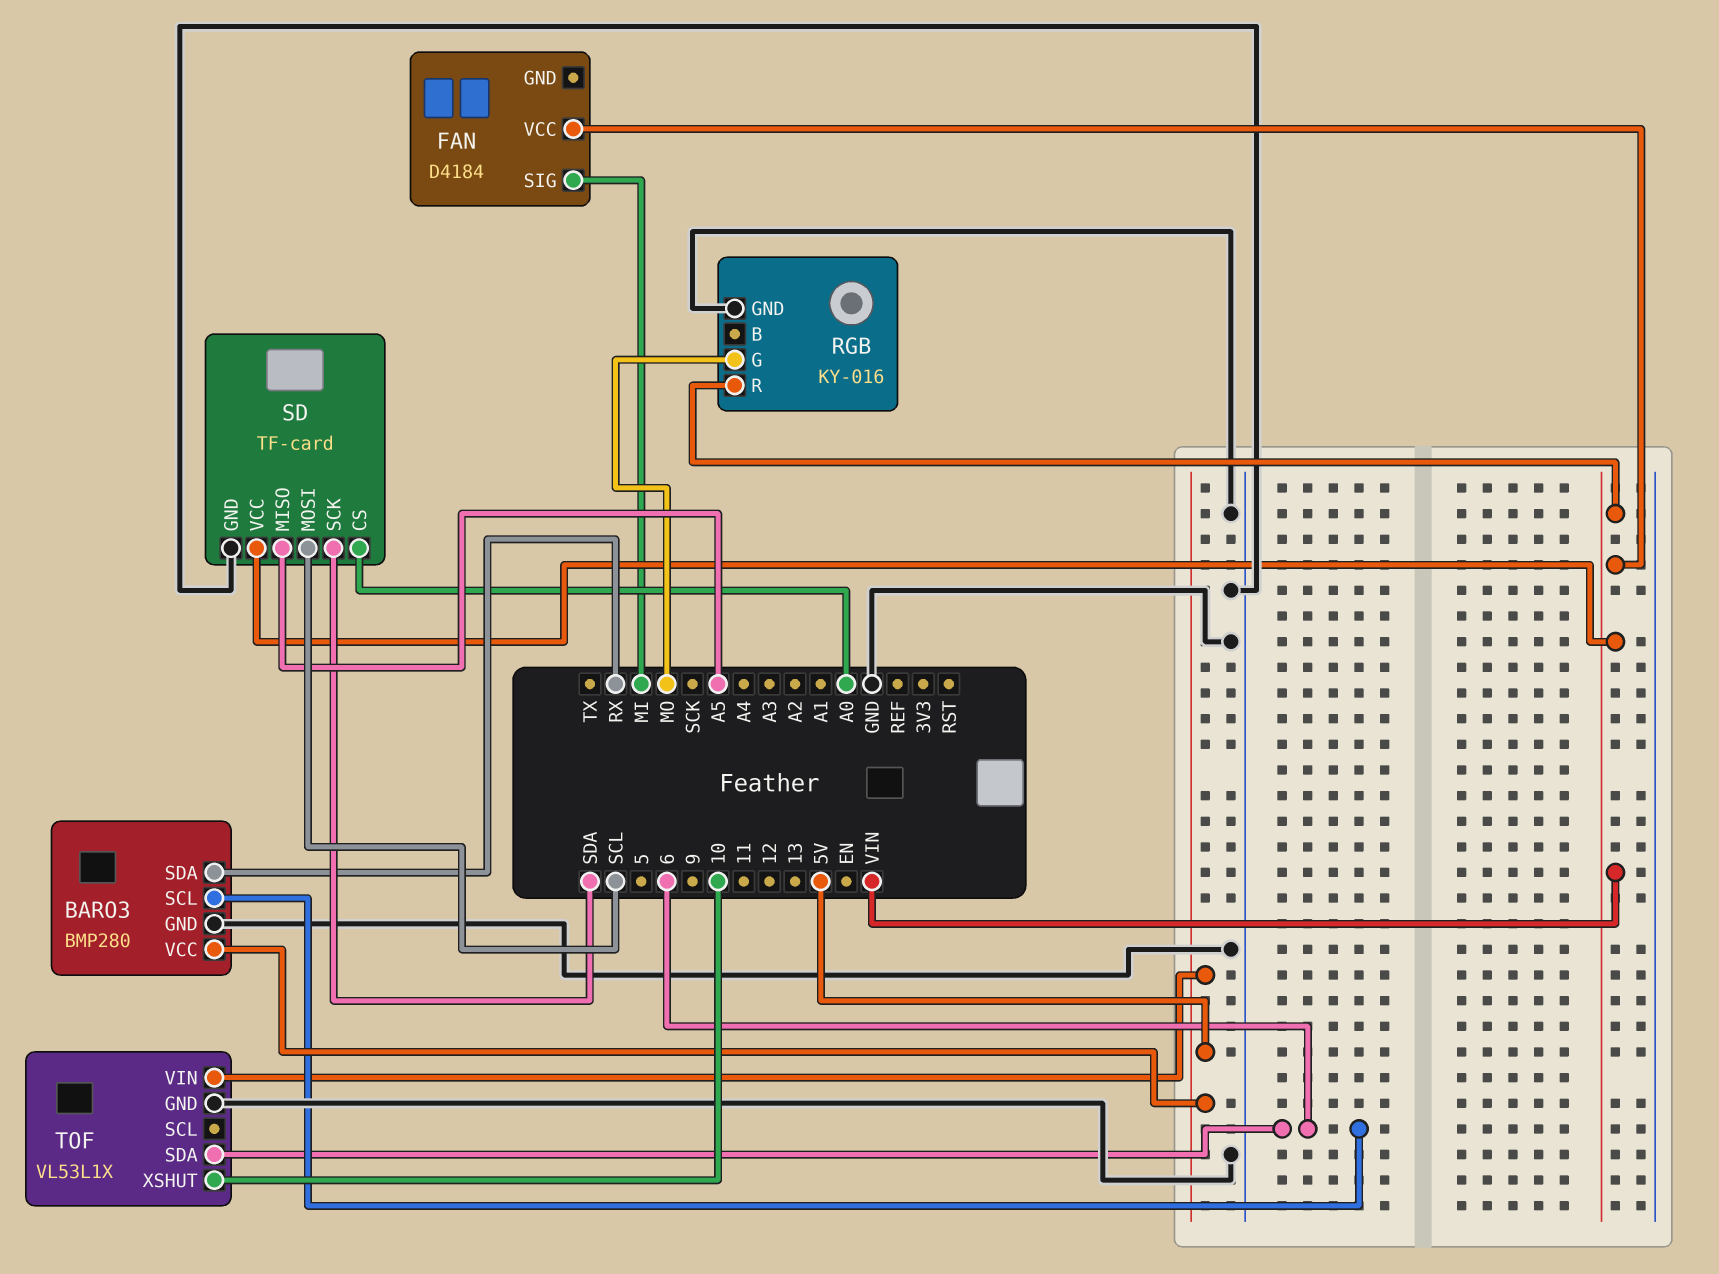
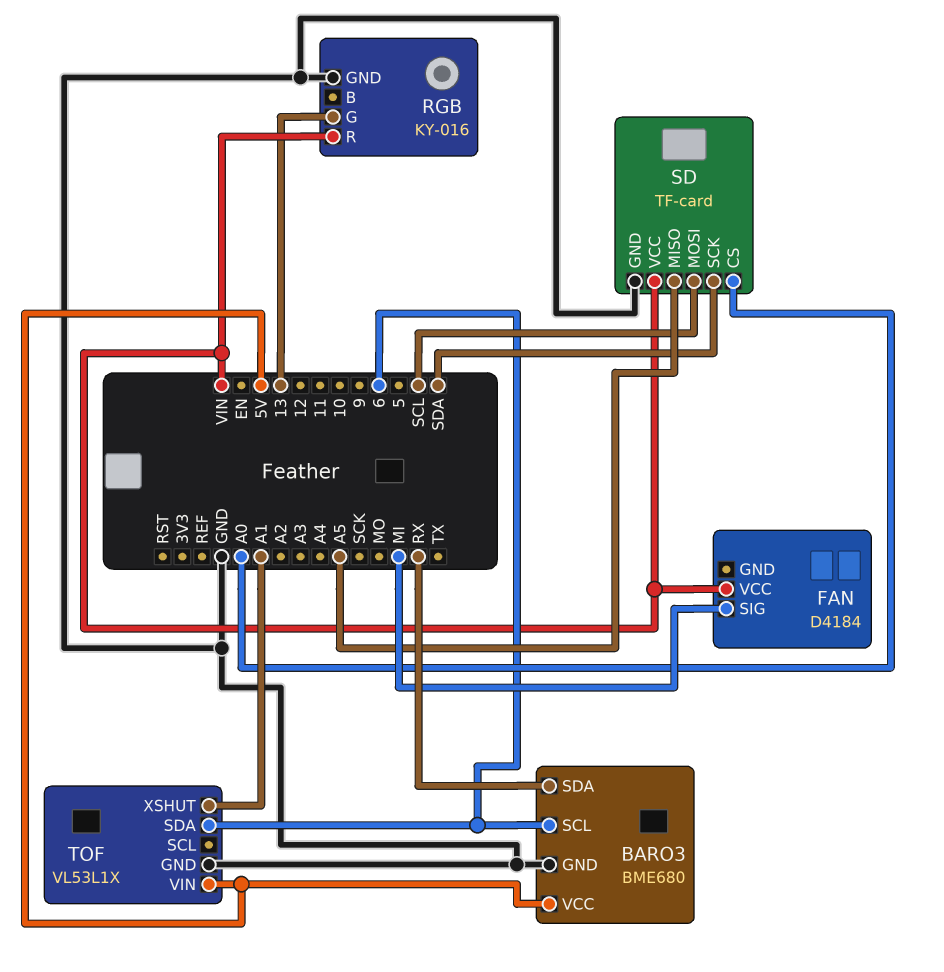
BARO3: BMP280 -> BME680
RGB pin G: MO -> 13
TOF pin XSHUT: 10 -> A1

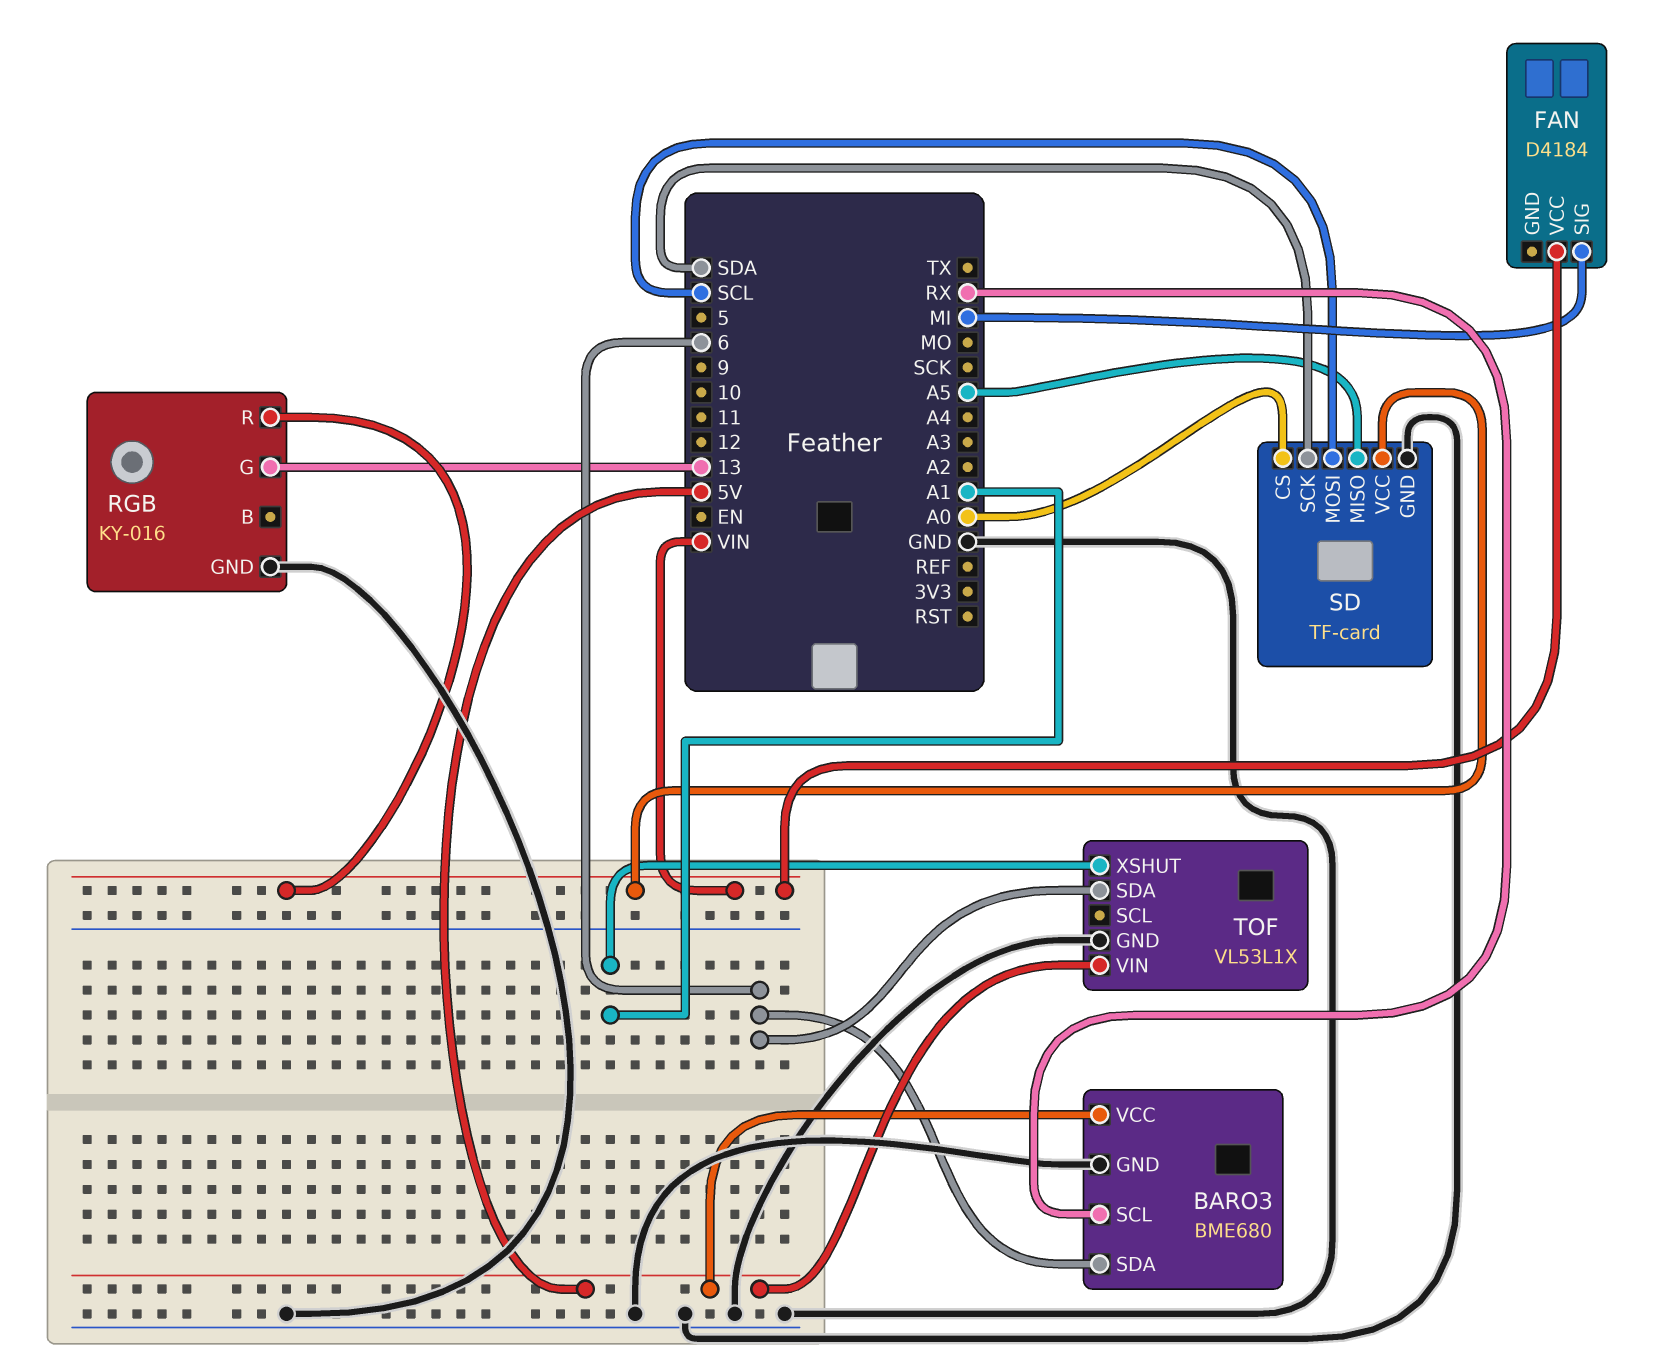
BARO3 pin SCL: 6 -> RX
BARO3 pin SDA: RX -> 6

